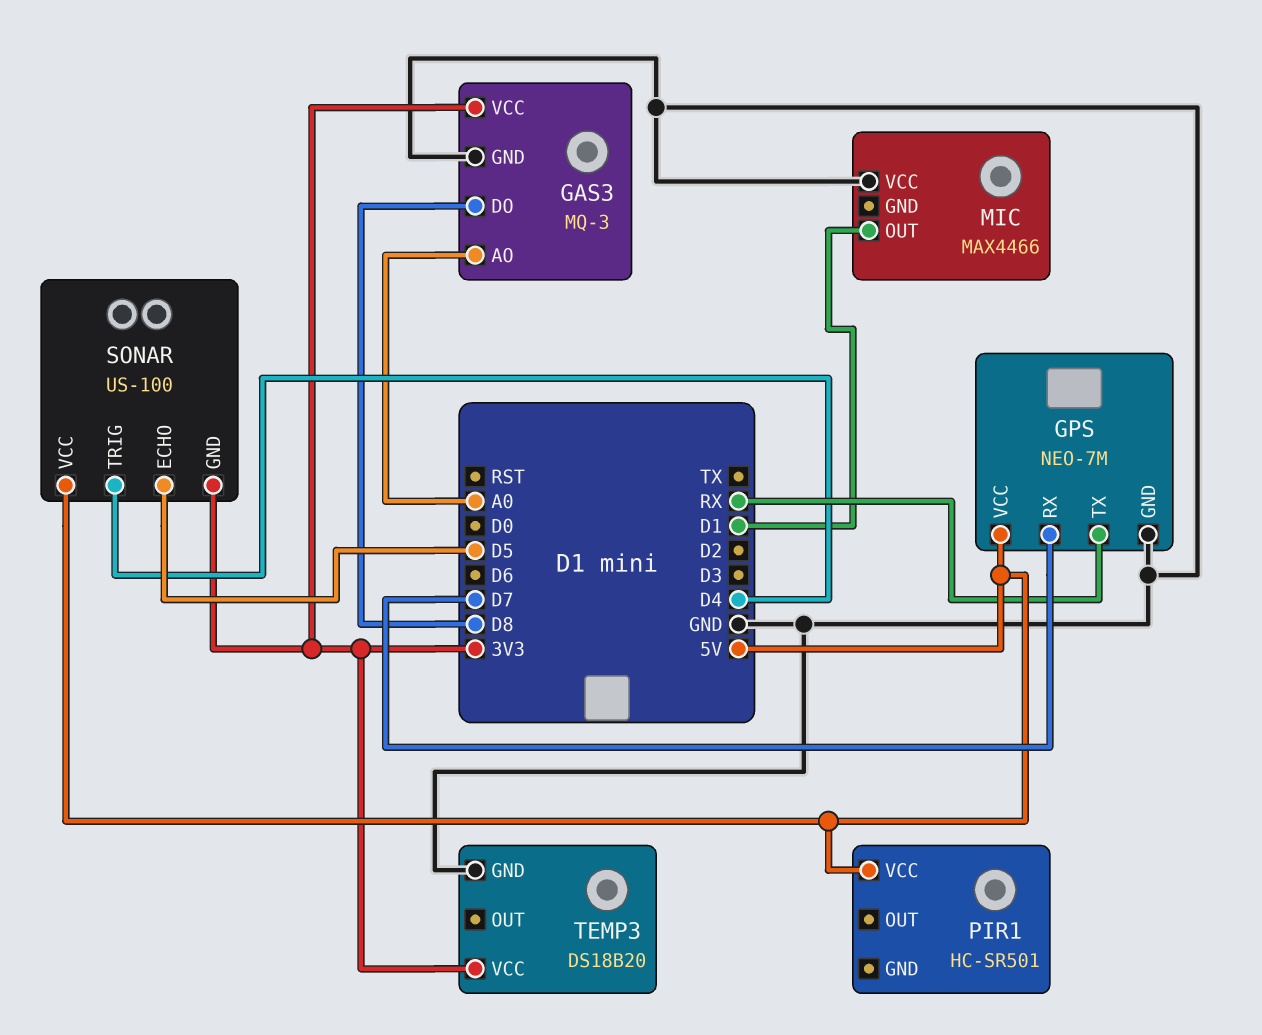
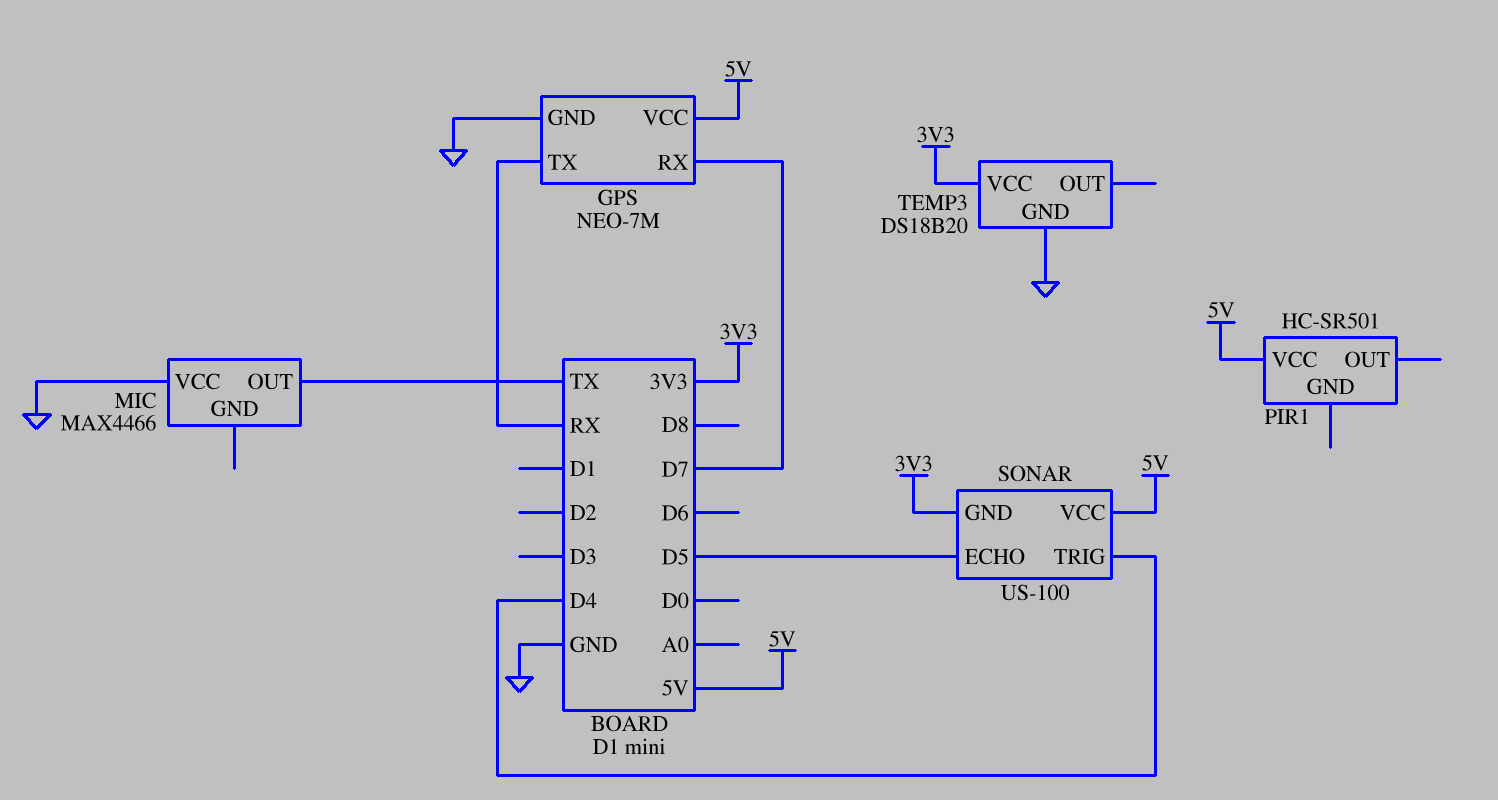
GAS3: MQ-3 -> none
GAS3 pin AO: A0 -> none
GAS3 pin DO: D8 -> none
GAS3 pin GND: GND -> none
GAS3 pin VCC: 3V3 -> none
MIC pin OUT: D1 -> TX

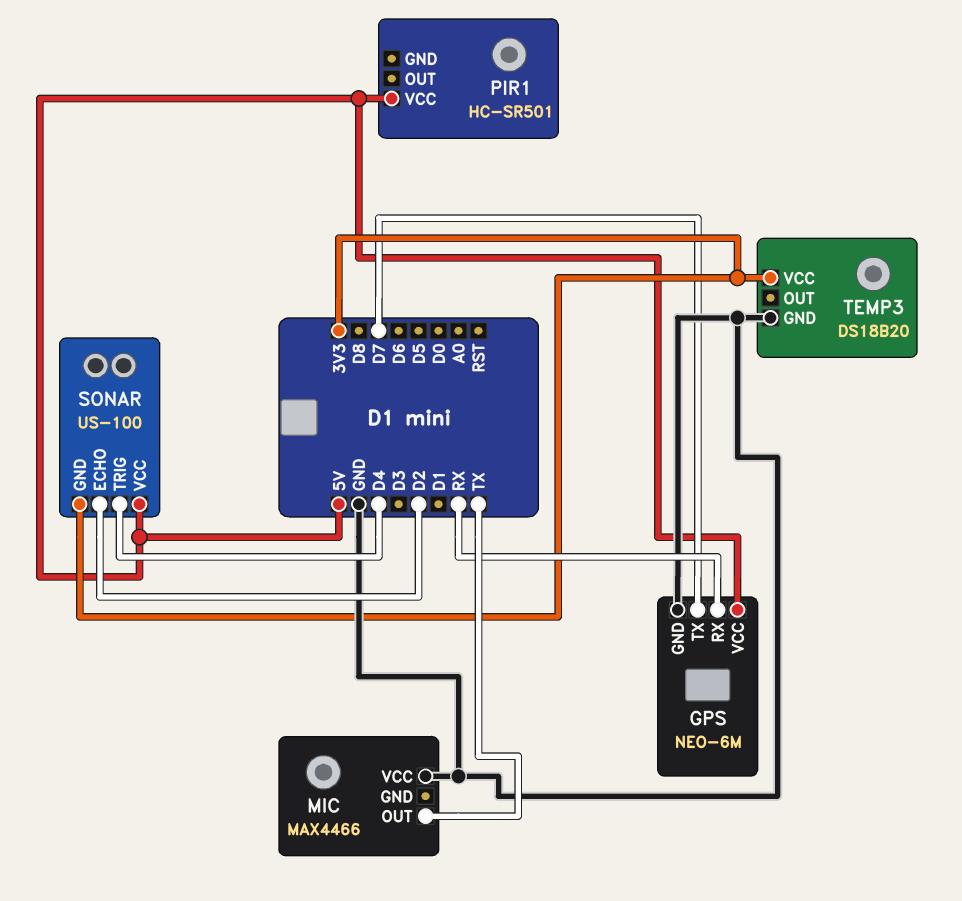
GPS: NEO-7M -> NEO-6M
GPS pin RX: D7 -> RX
GPS pin TX: RX -> D7
SONAR pin ECHO: D5 -> D2

